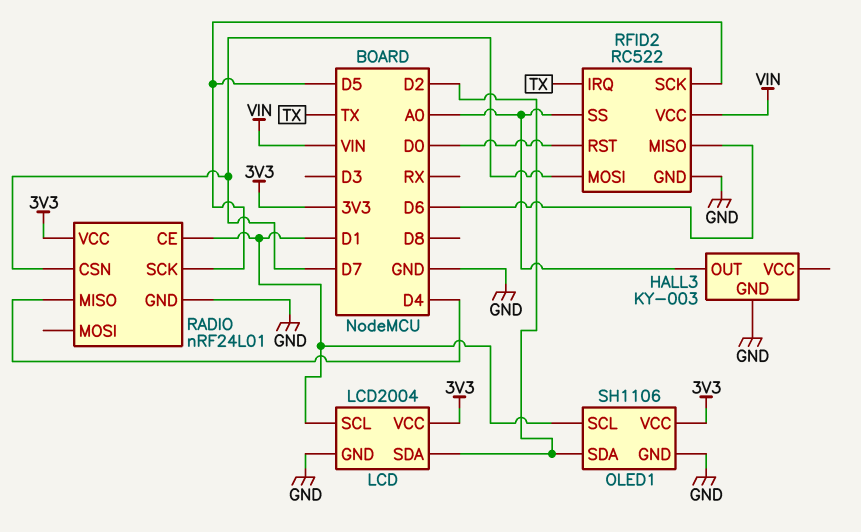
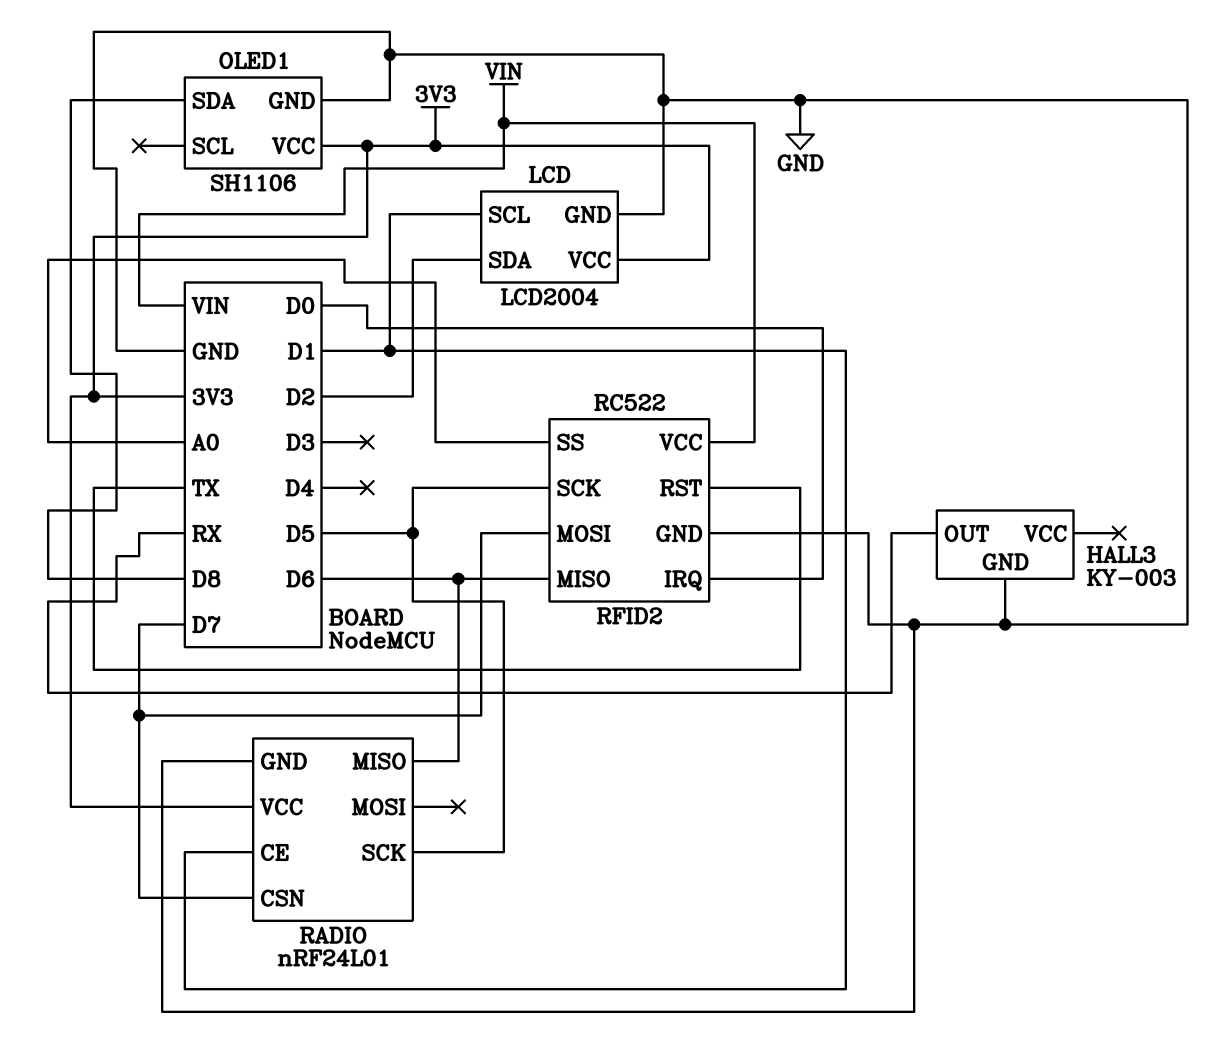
HALL3 pin OUT: A0 -> RX
OLED1 pin SCL: D1 -> none
OLED1 pin SDA: D2 -> D8
RADIO pin MISO: D4 -> D6
RFID2 pin IRQ: TX -> D0
RFID2 pin RST: D0 -> TX

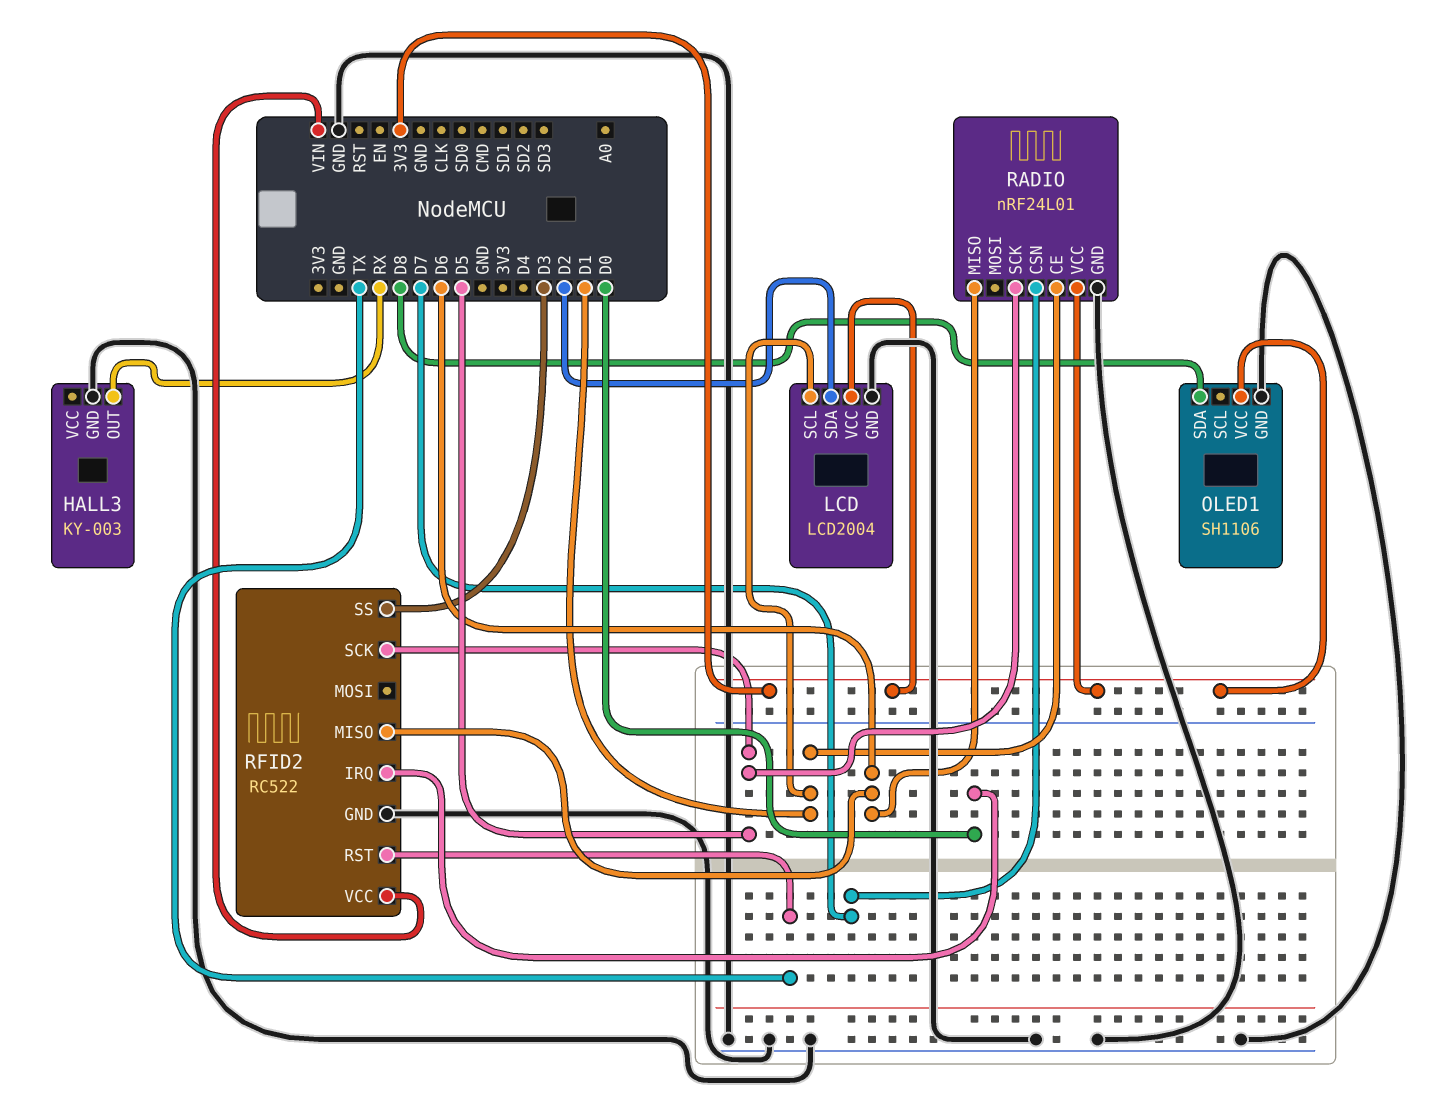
RFID2 pin MOSI: D7 -> none
RFID2 pin SS: A0 -> D3

